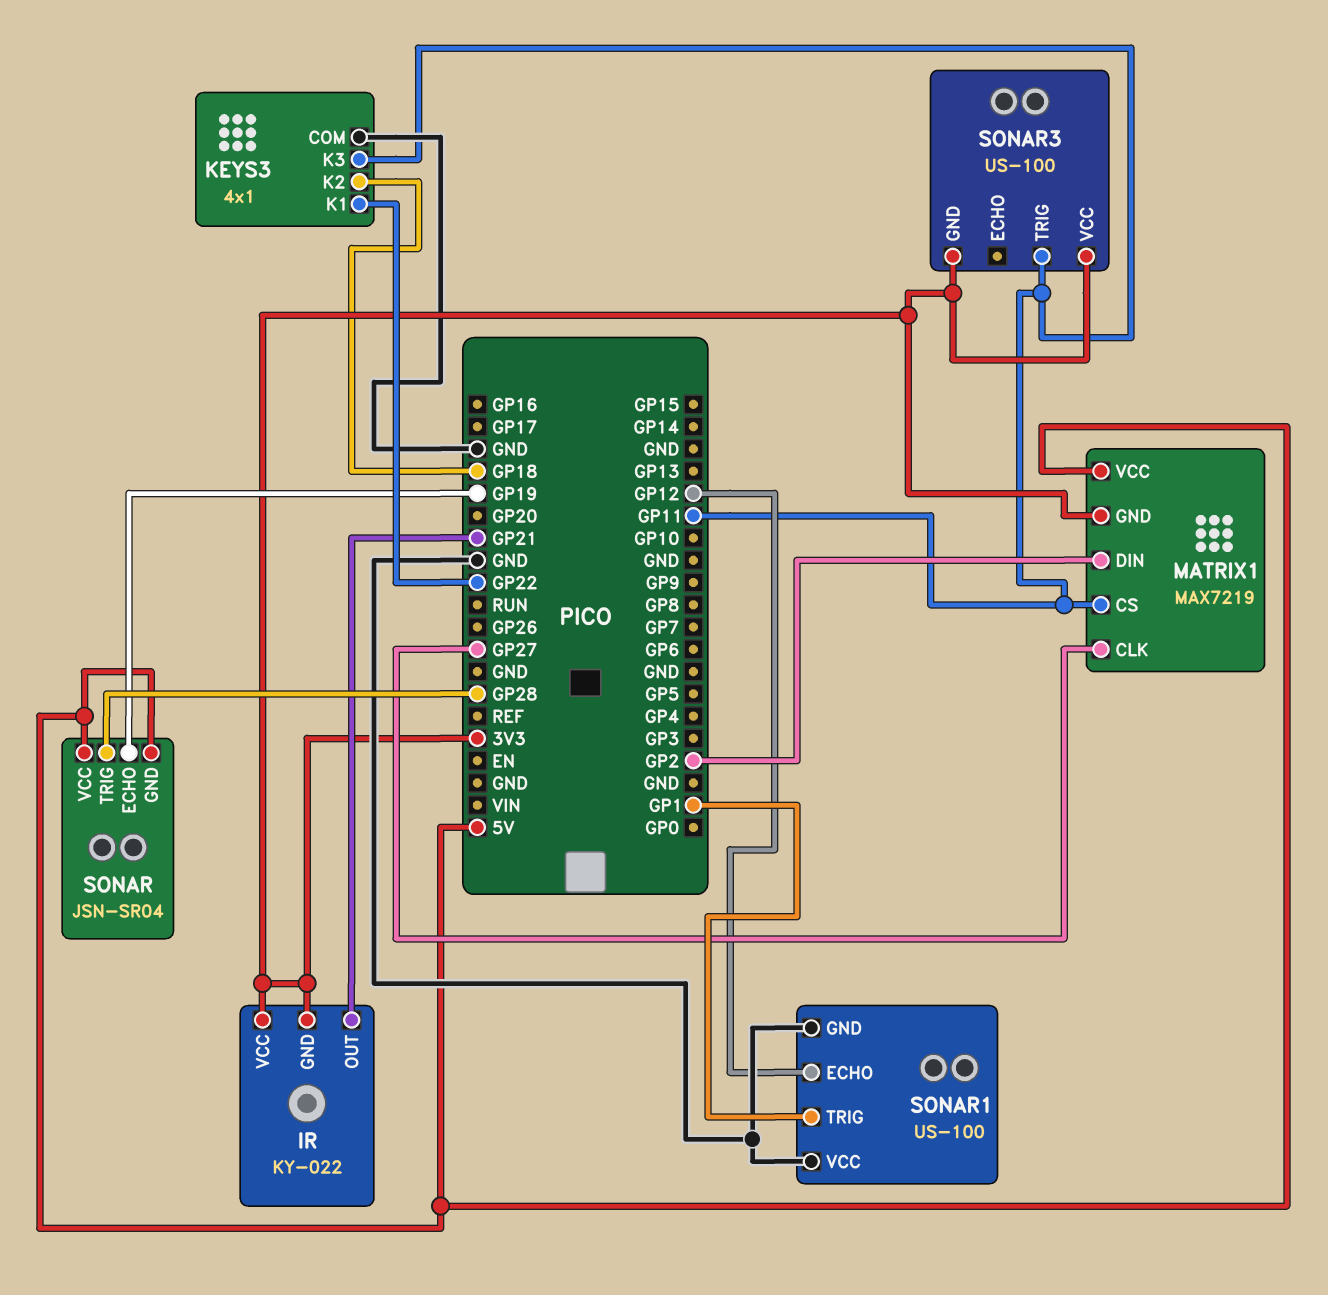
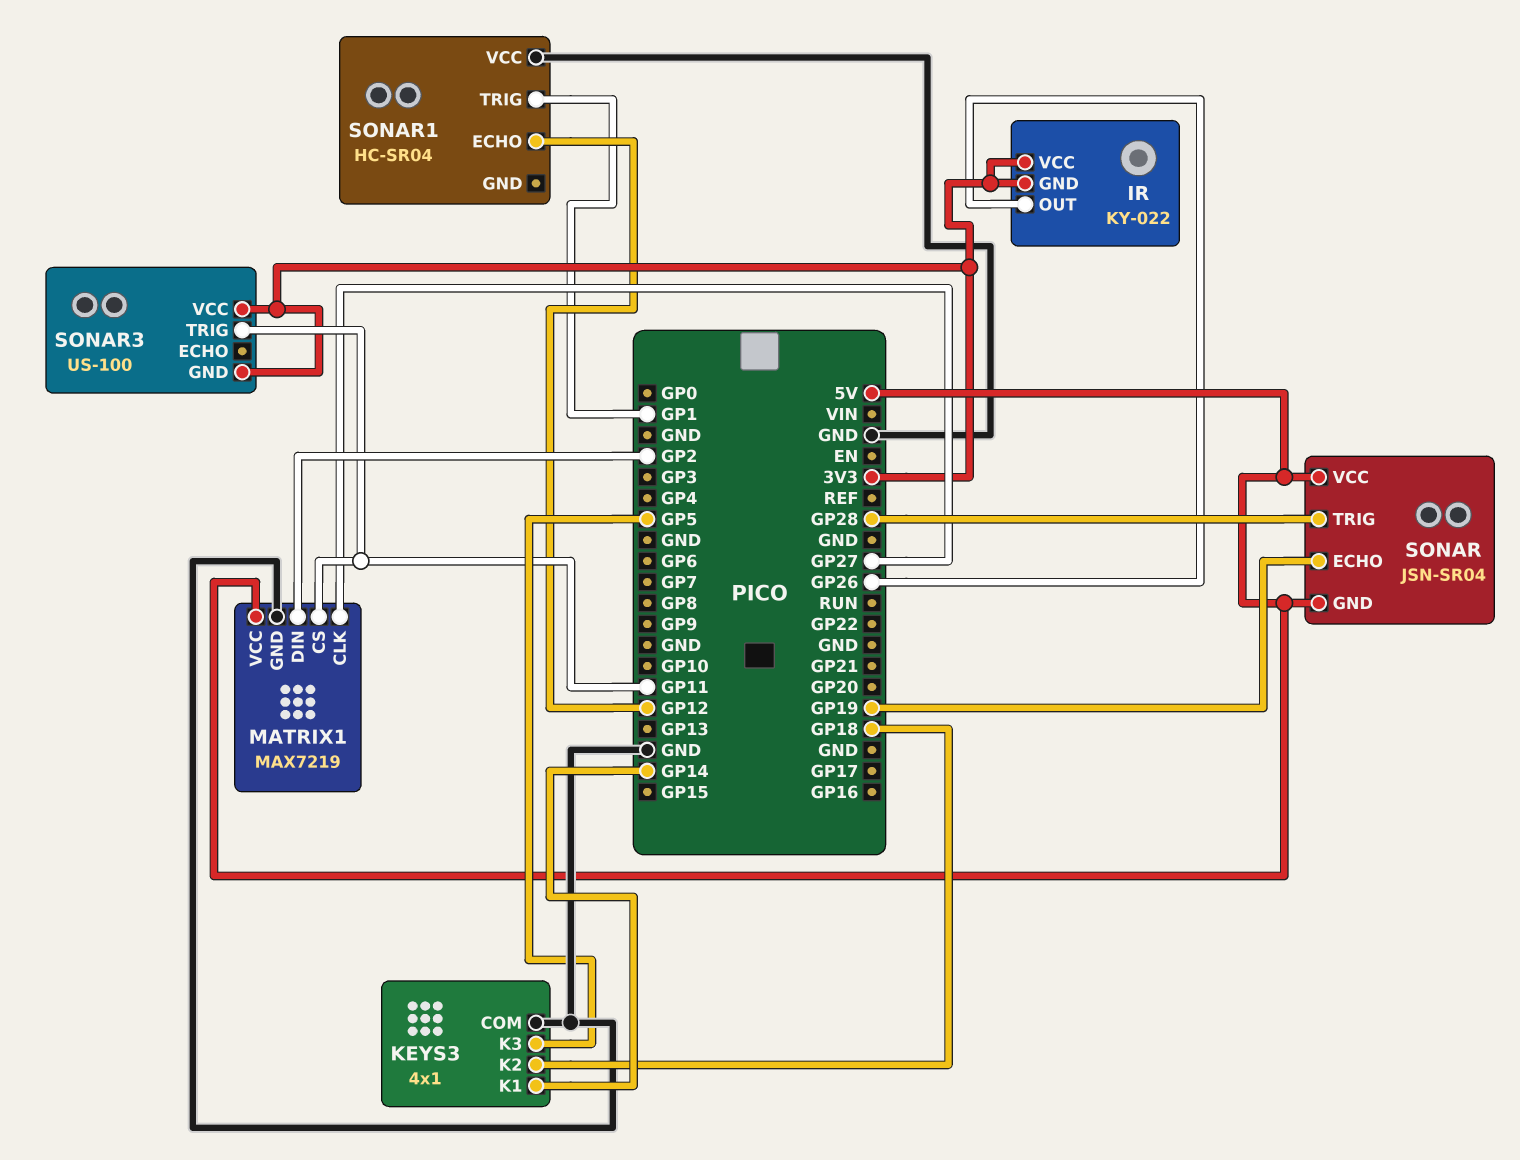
IR pin OUT: GP21 -> GP26
KEYS3 pin K1: GP22 -> GP14
KEYS3 pin K3: GP11 -> GP5
MATRIX1 pin GND: 3V3 -> GND
SONAR1: US-100 -> HC-SR04
SONAR1 pin GND: GND -> none

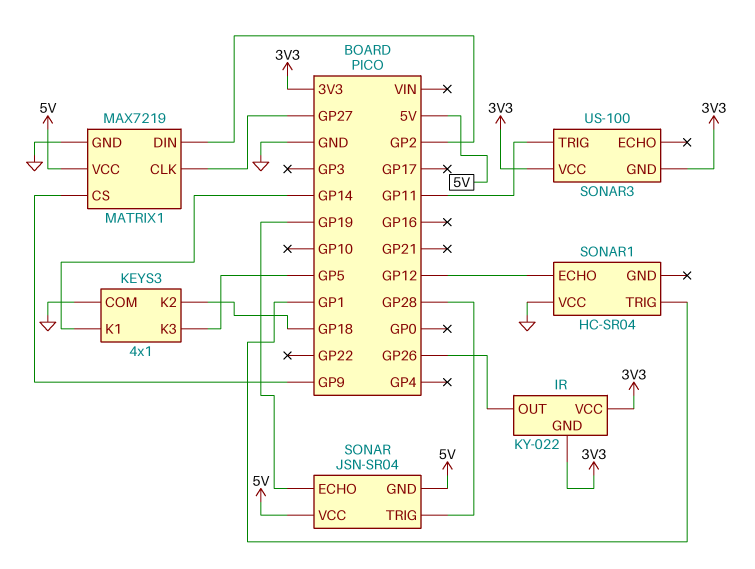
MATRIX1 pin CS: GP11 -> GP9

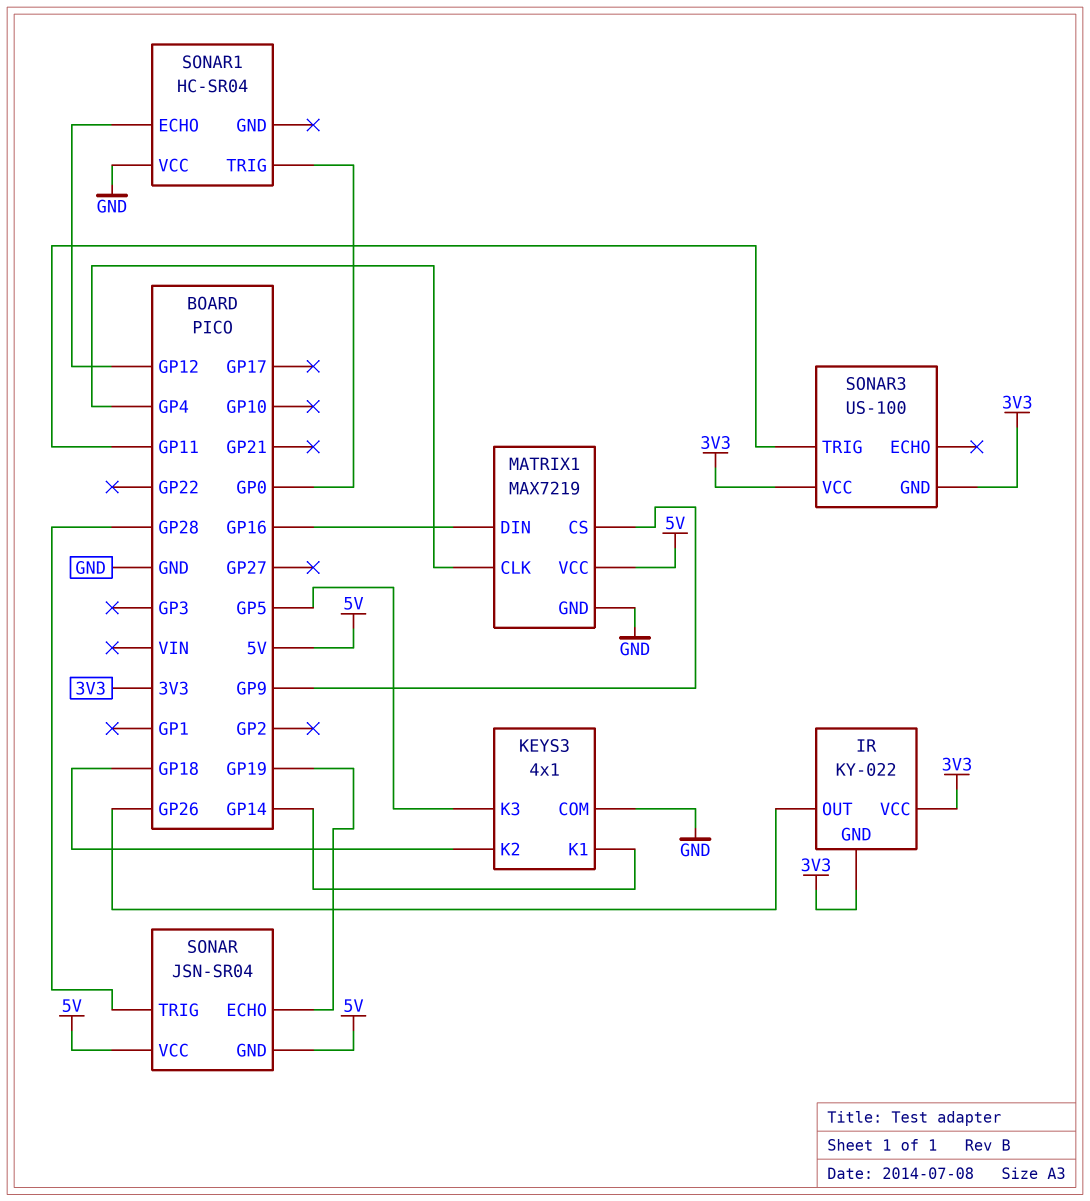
MATRIX1 pin CLK: GP27 -> GP4
MATRIX1 pin DIN: GP2 -> GP16
SONAR1 pin TRIG: GP1 -> GP0

